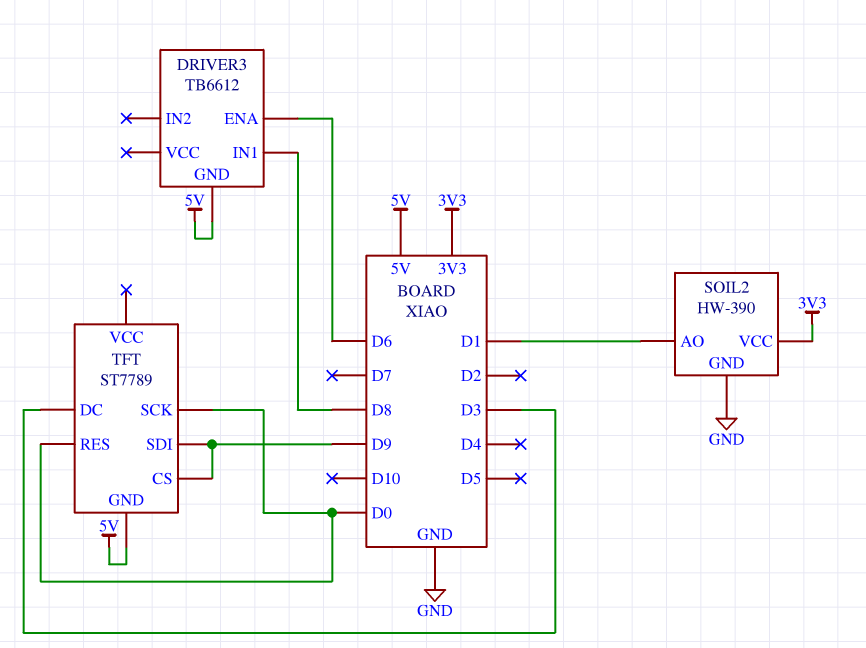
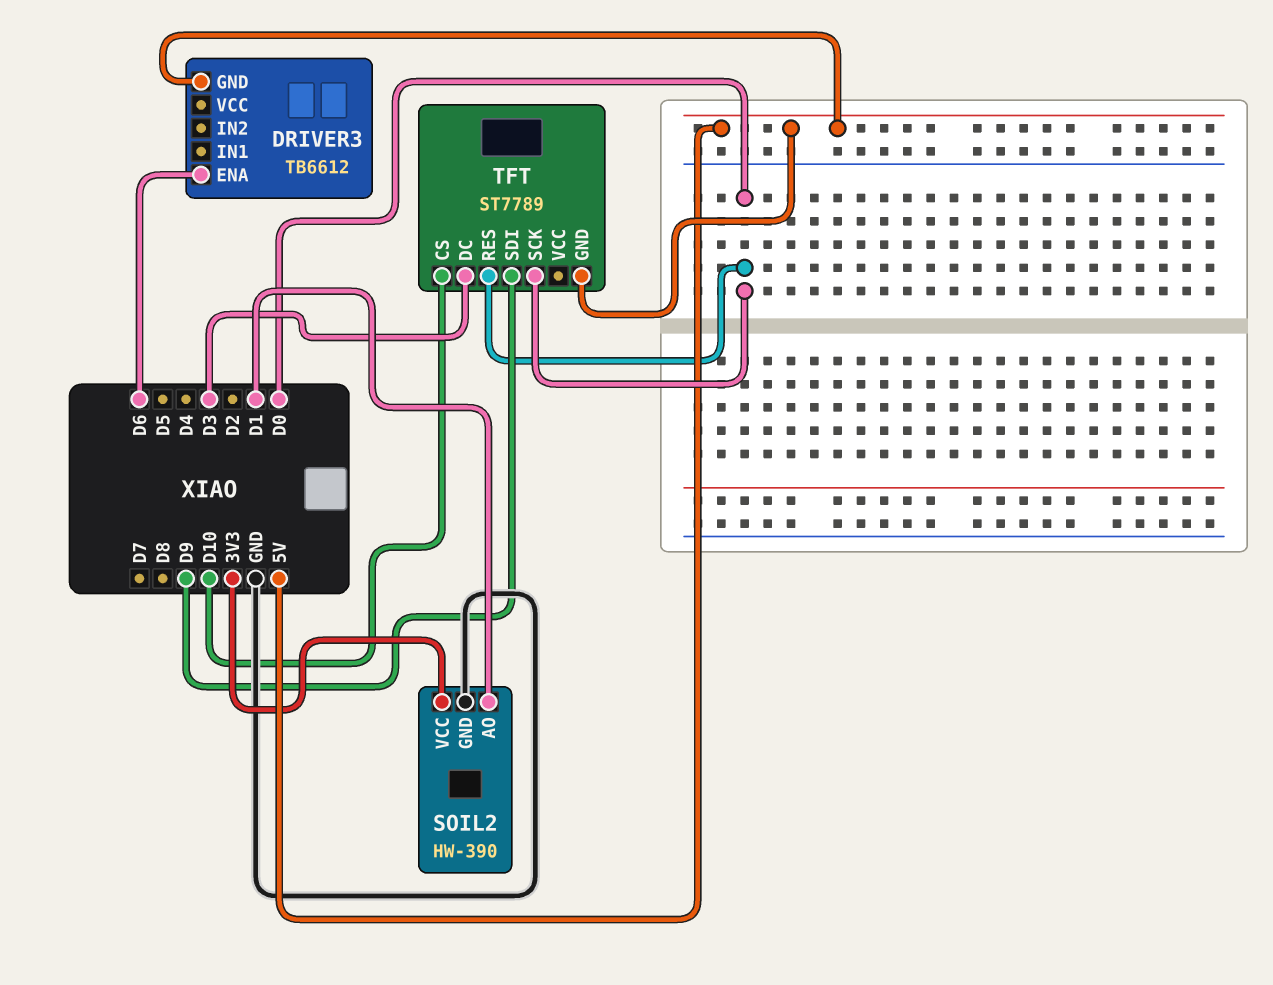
DRIVER3 pin IN1: D8 -> none
TFT pin CS: D9 -> D10

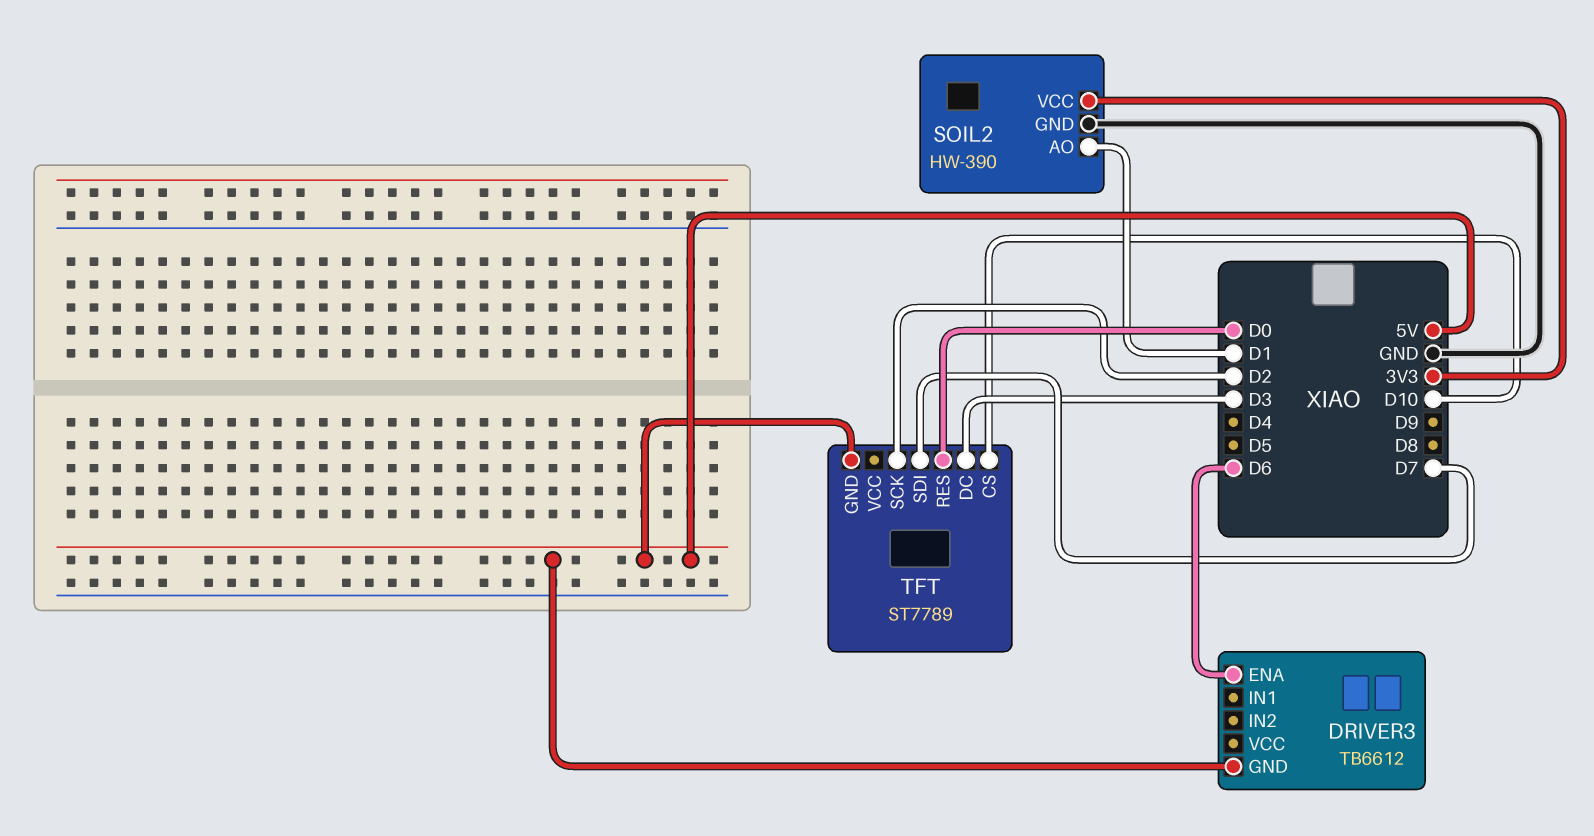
TFT pin SCK: D0 -> D2
TFT pin SDI: D9 -> D7

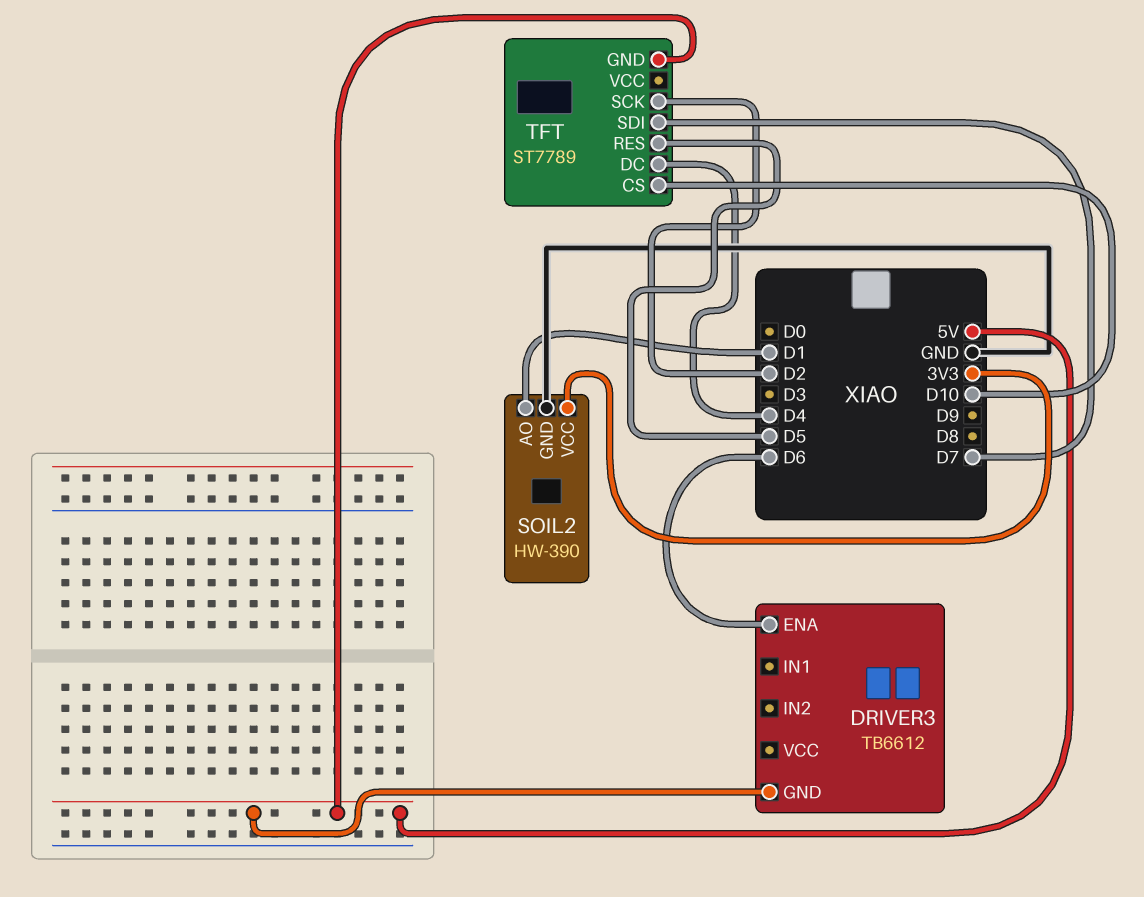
TFT pin DC: D3 -> D4
TFT pin RES: D0 -> D5

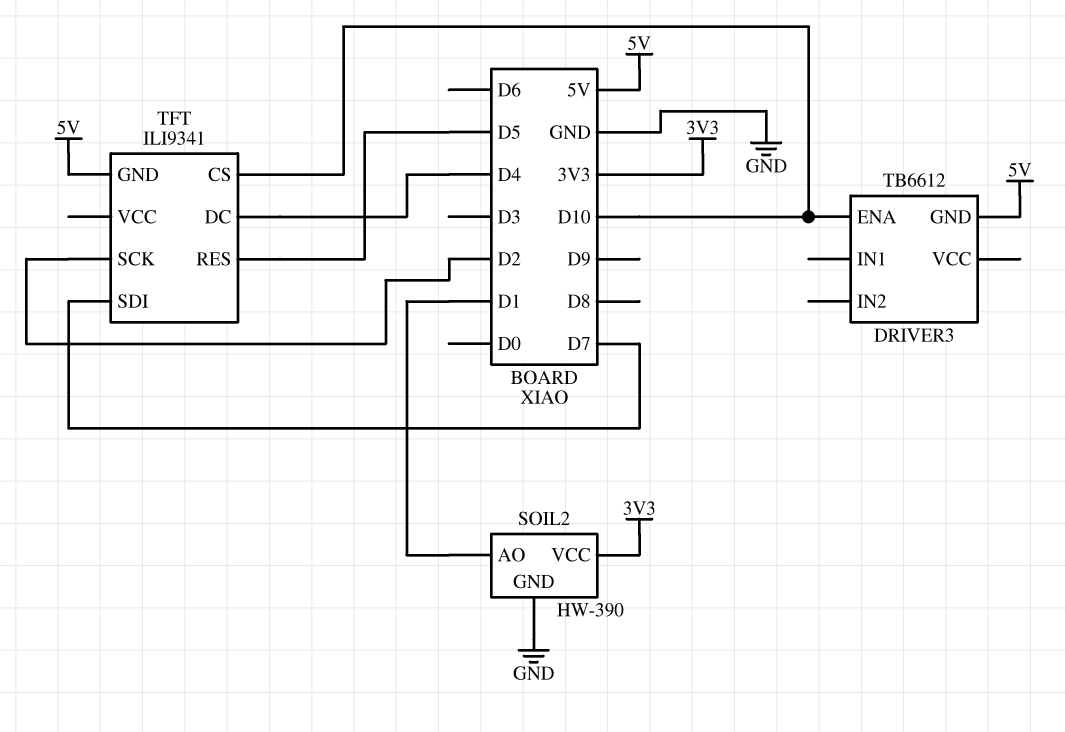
DRIVER3 pin ENA: D6 -> D10
TFT: ST7789 -> ILI9341

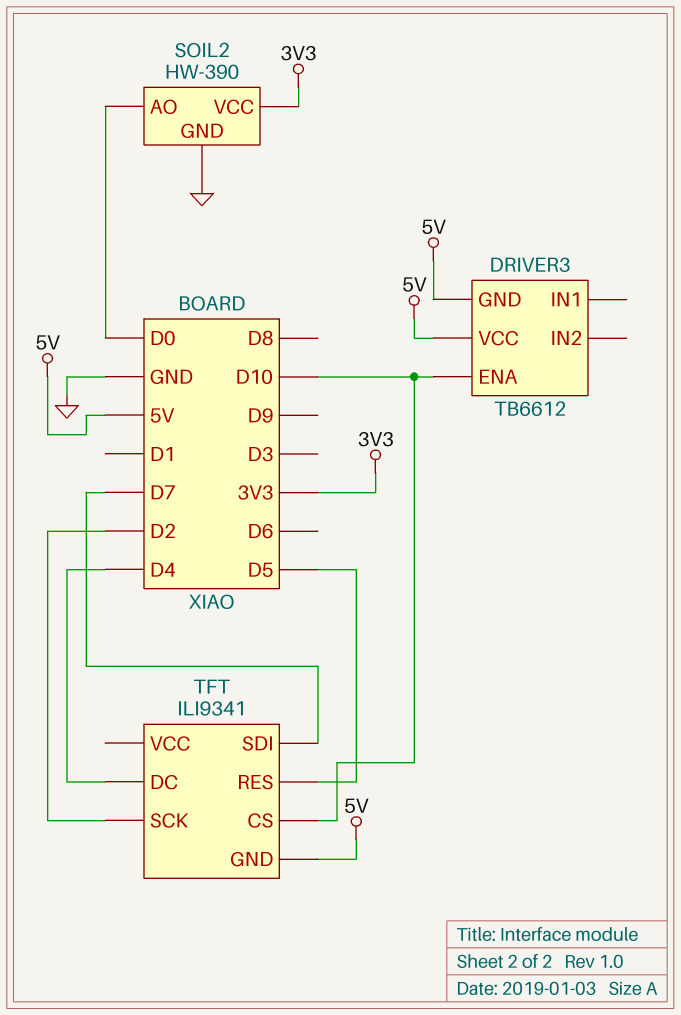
DRIVER3 pin VCC: none -> 5V
SOIL2 pin AO: D1 -> D0

